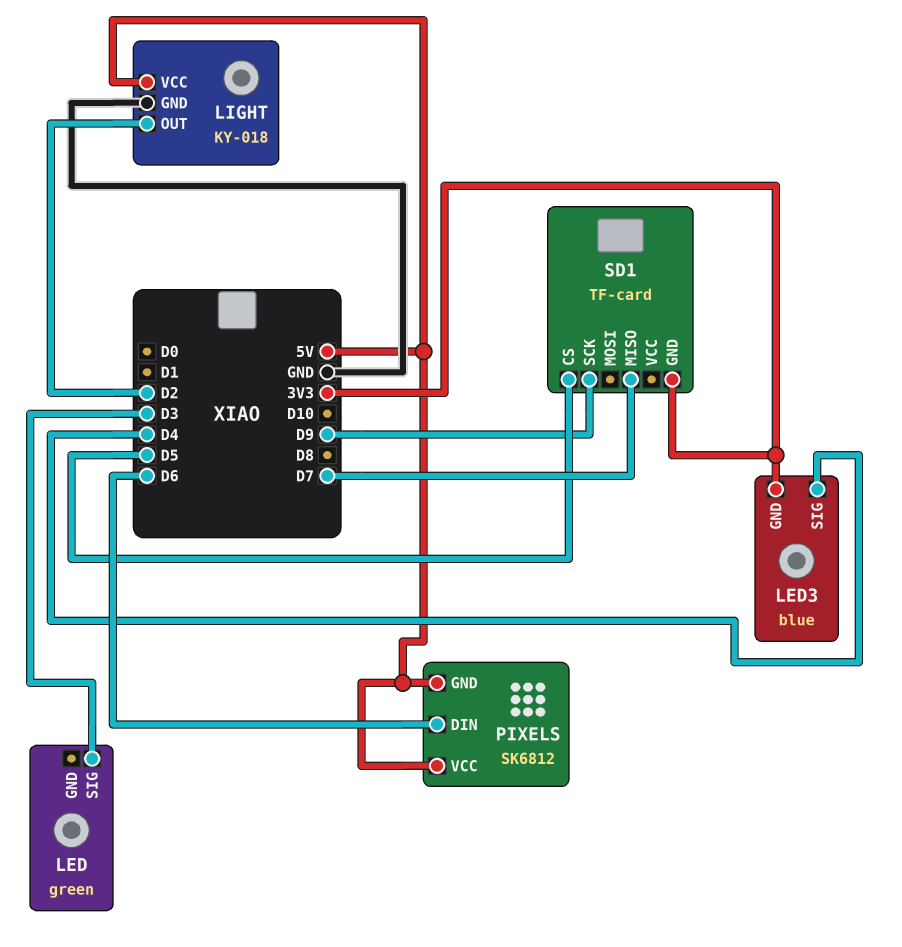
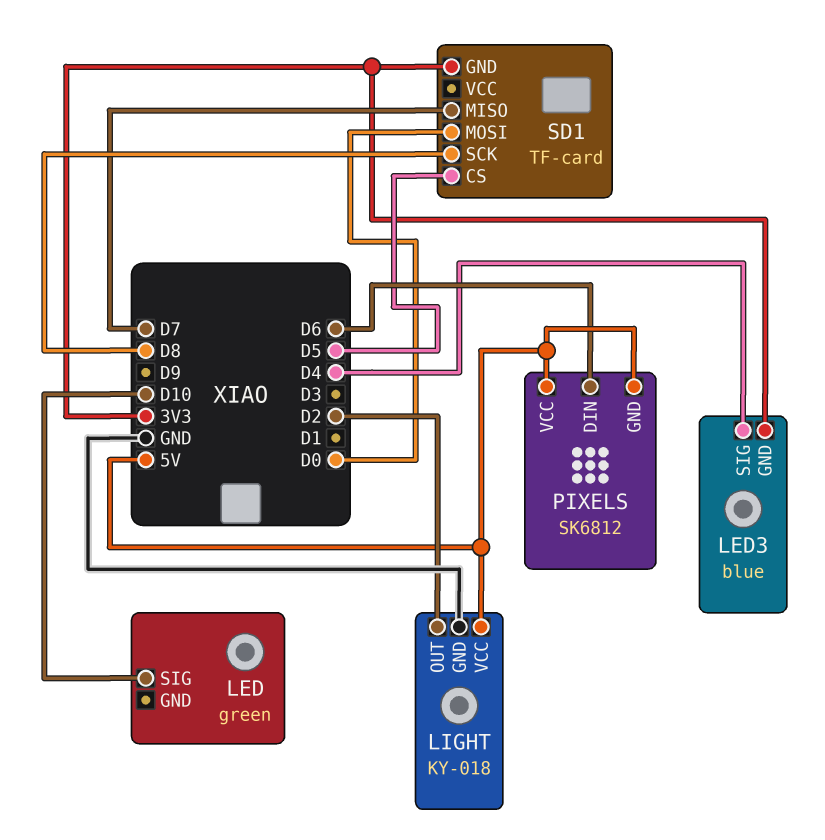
LED pin SIG: D3 -> D10
SD1 pin MOSI: none -> D0
SD1 pin SCK: D9 -> D8

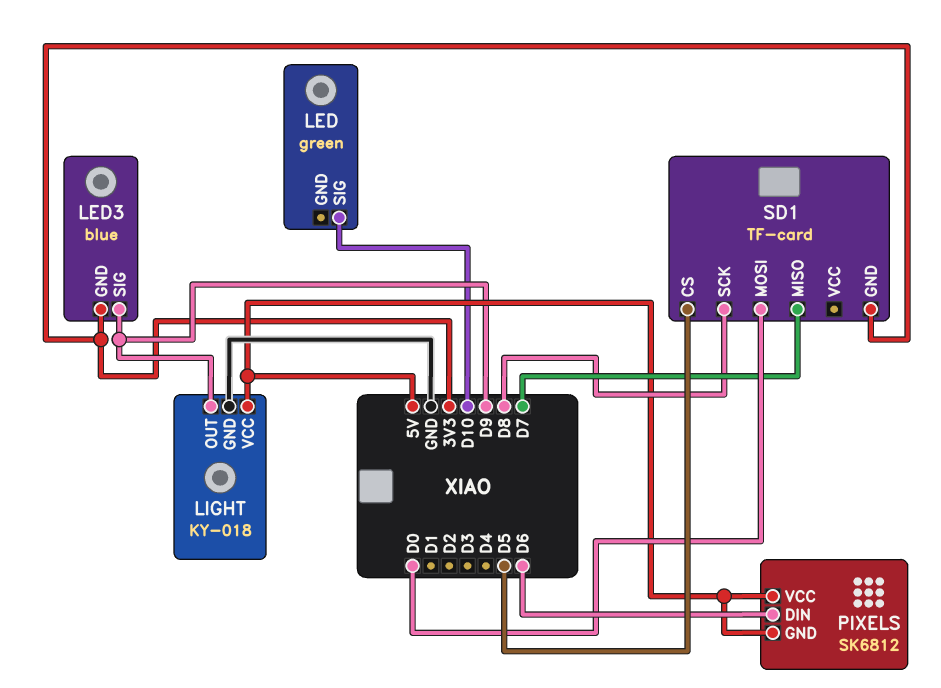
LED3 pin SIG: D4 -> D9
LIGHT pin OUT: D2 -> D9

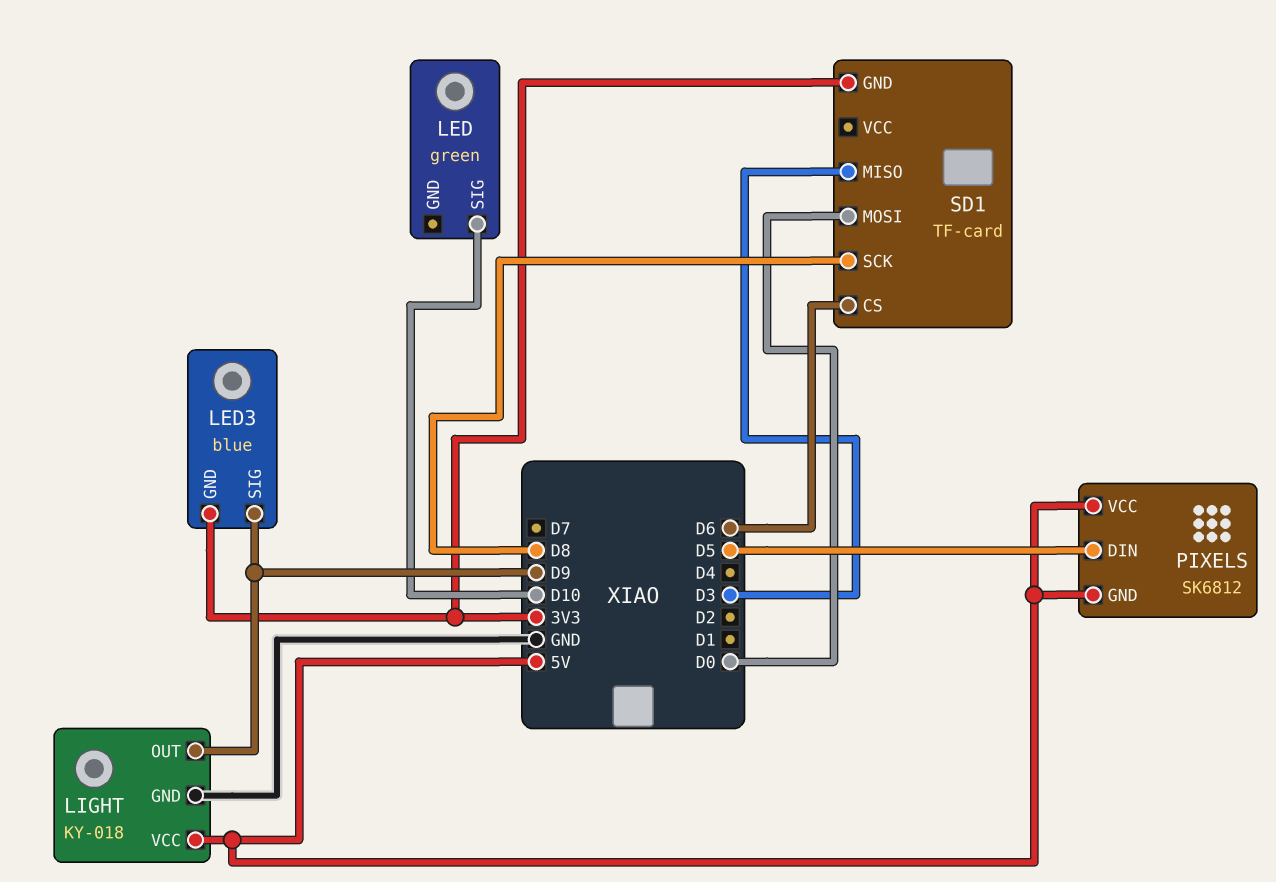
PIXELS pin DIN: D6 -> D5
SD1 pin CS: D5 -> D6
SD1 pin MISO: D7 -> D3

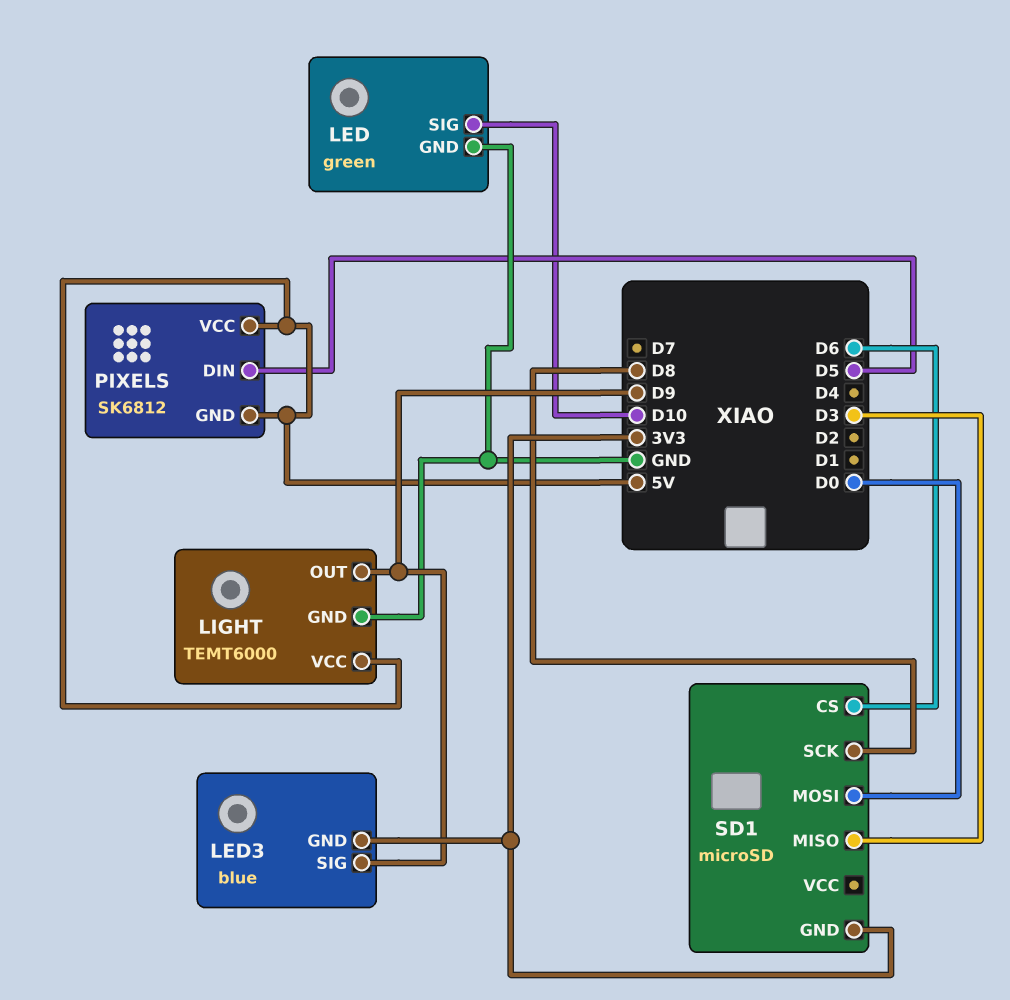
LED pin GND: none -> GND
LIGHT: KY-018 -> TEMT6000
SD1: TF-card -> microSD

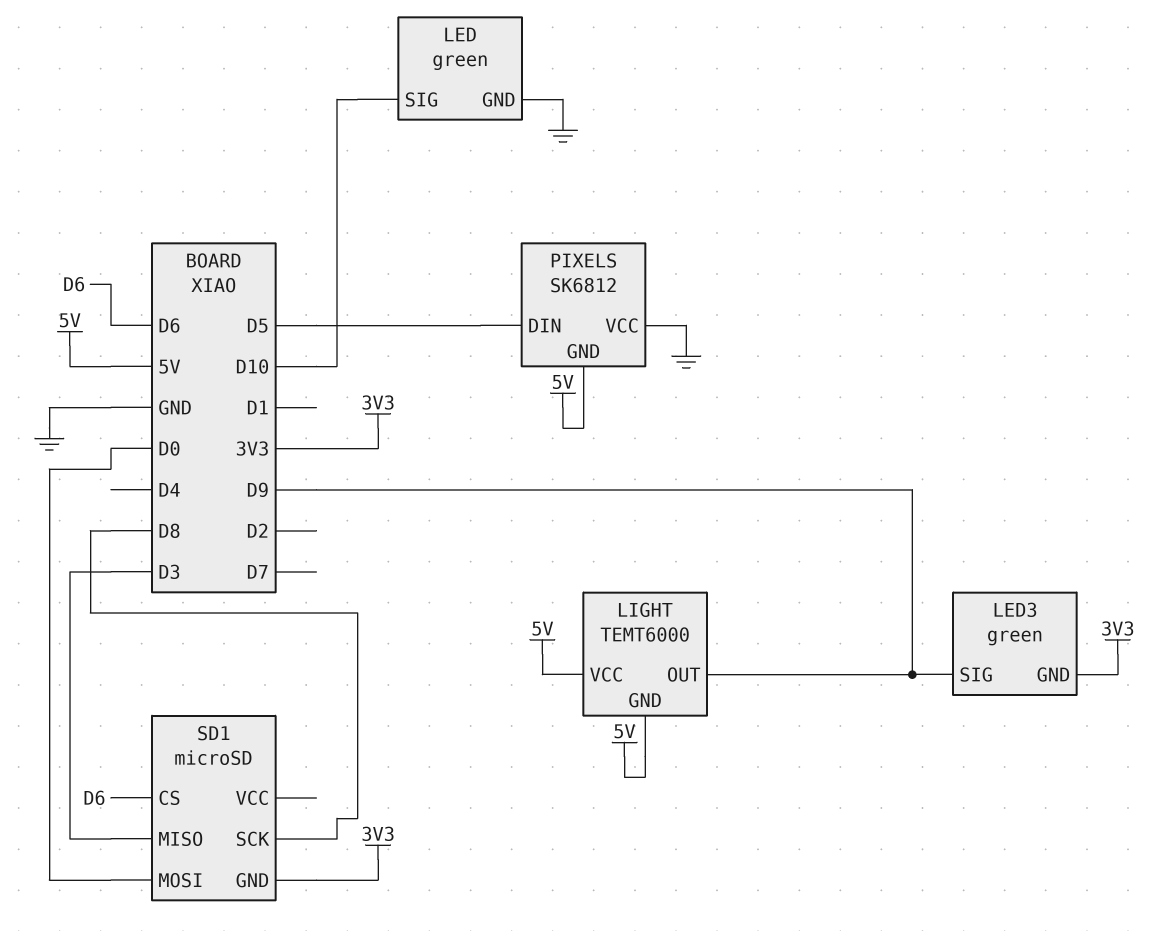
LED3: blue -> green
LIGHT pin GND: GND -> 5V
PIXELS pin VCC: 5V -> GND

